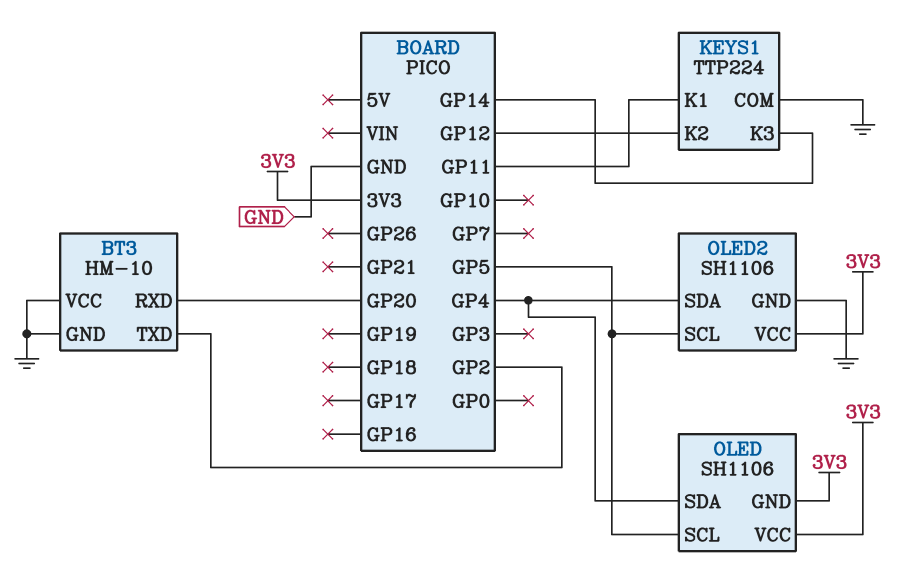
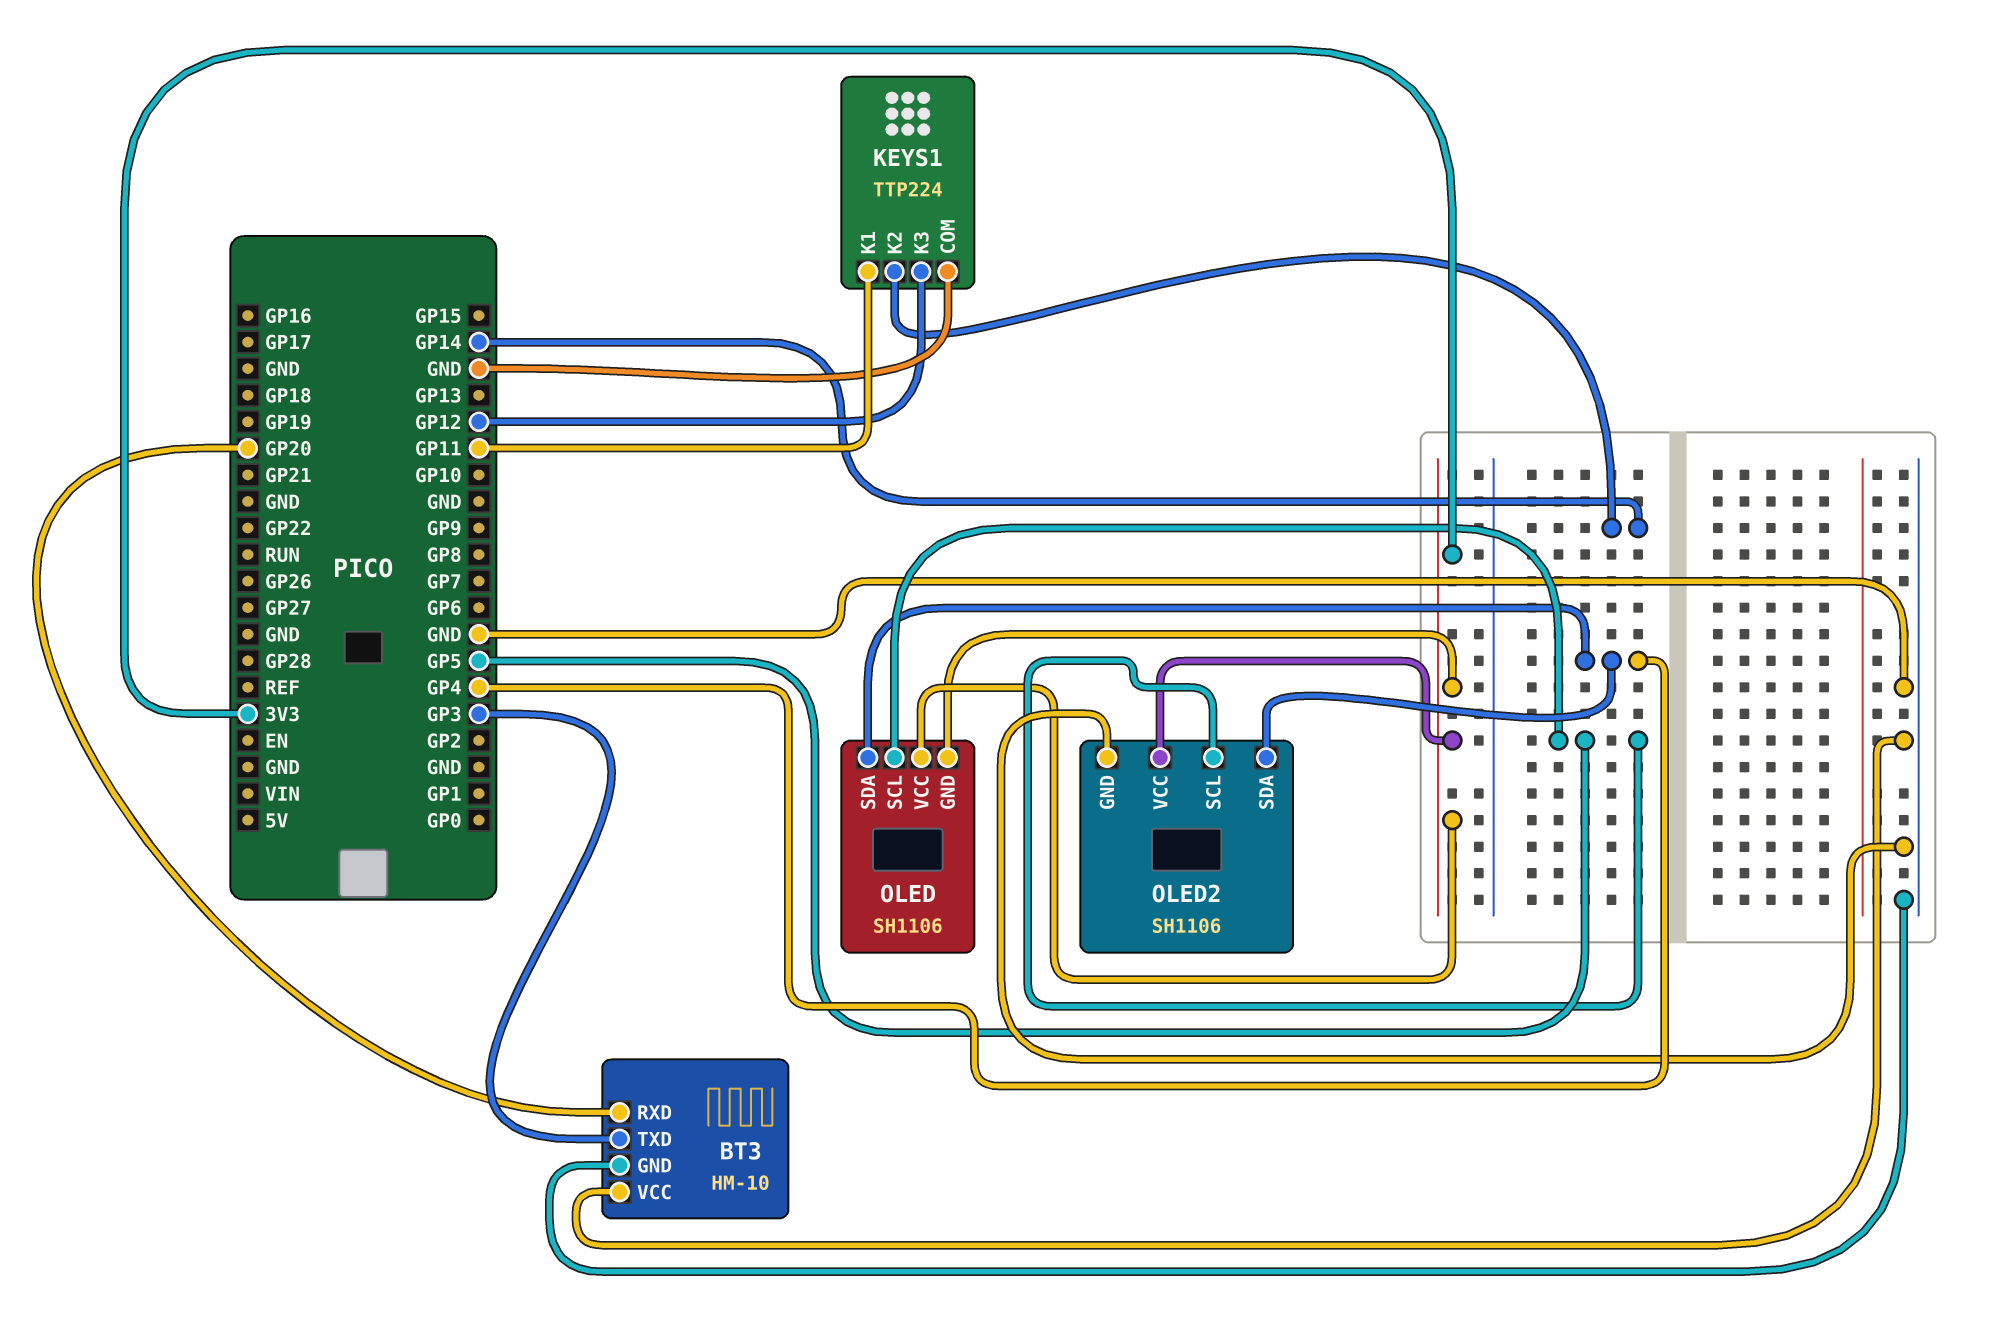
BT3 pin TXD: GP2 -> GP3
KEYS1 pin K2: GP12 -> GP14
KEYS1 pin K3: GP14 -> GP12

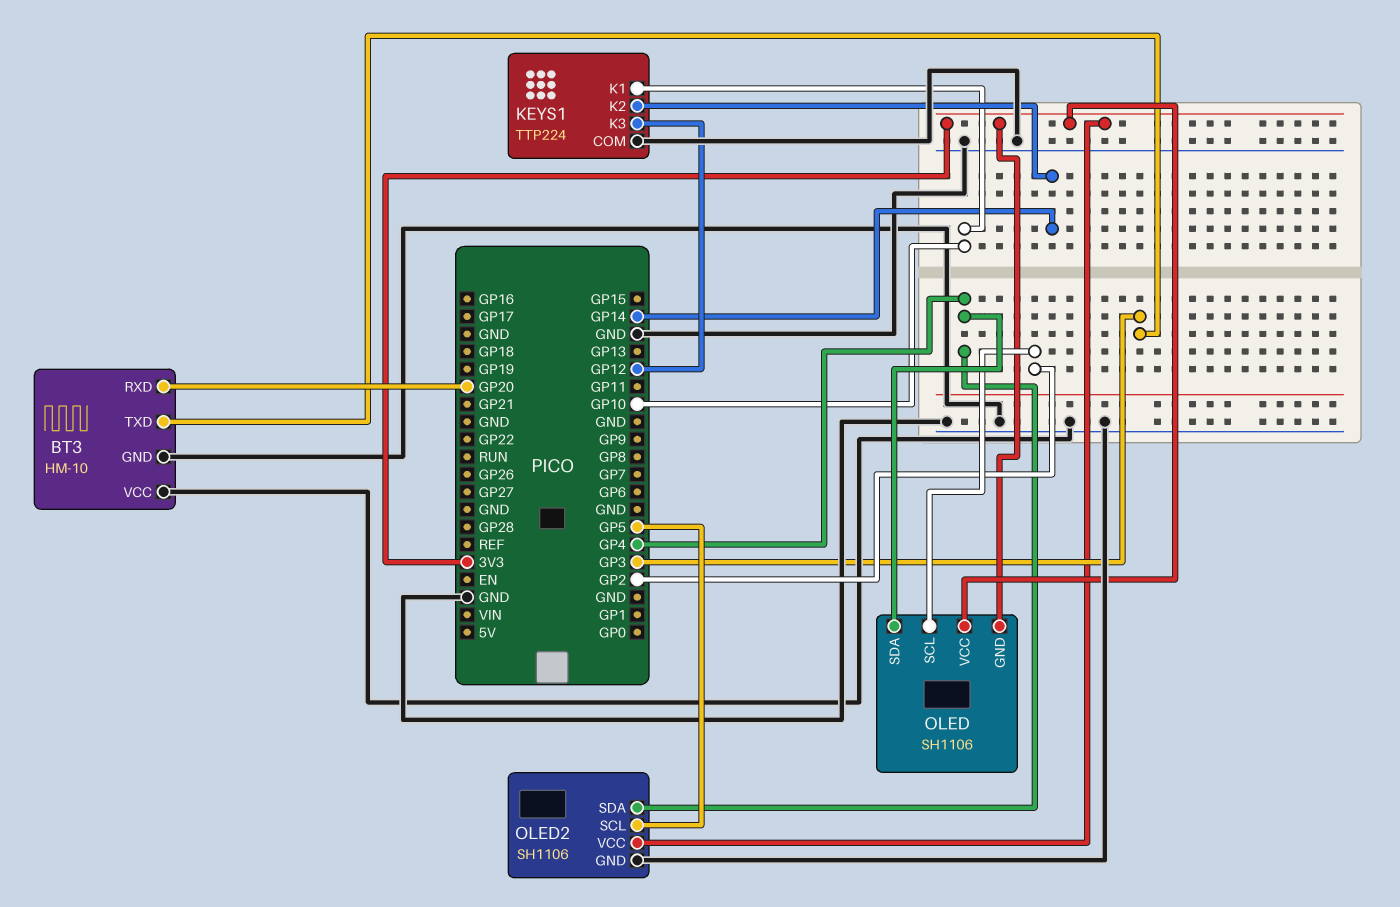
KEYS1 pin K1: GP11 -> GP10
OLED pin SCL: GP5 -> GP2

